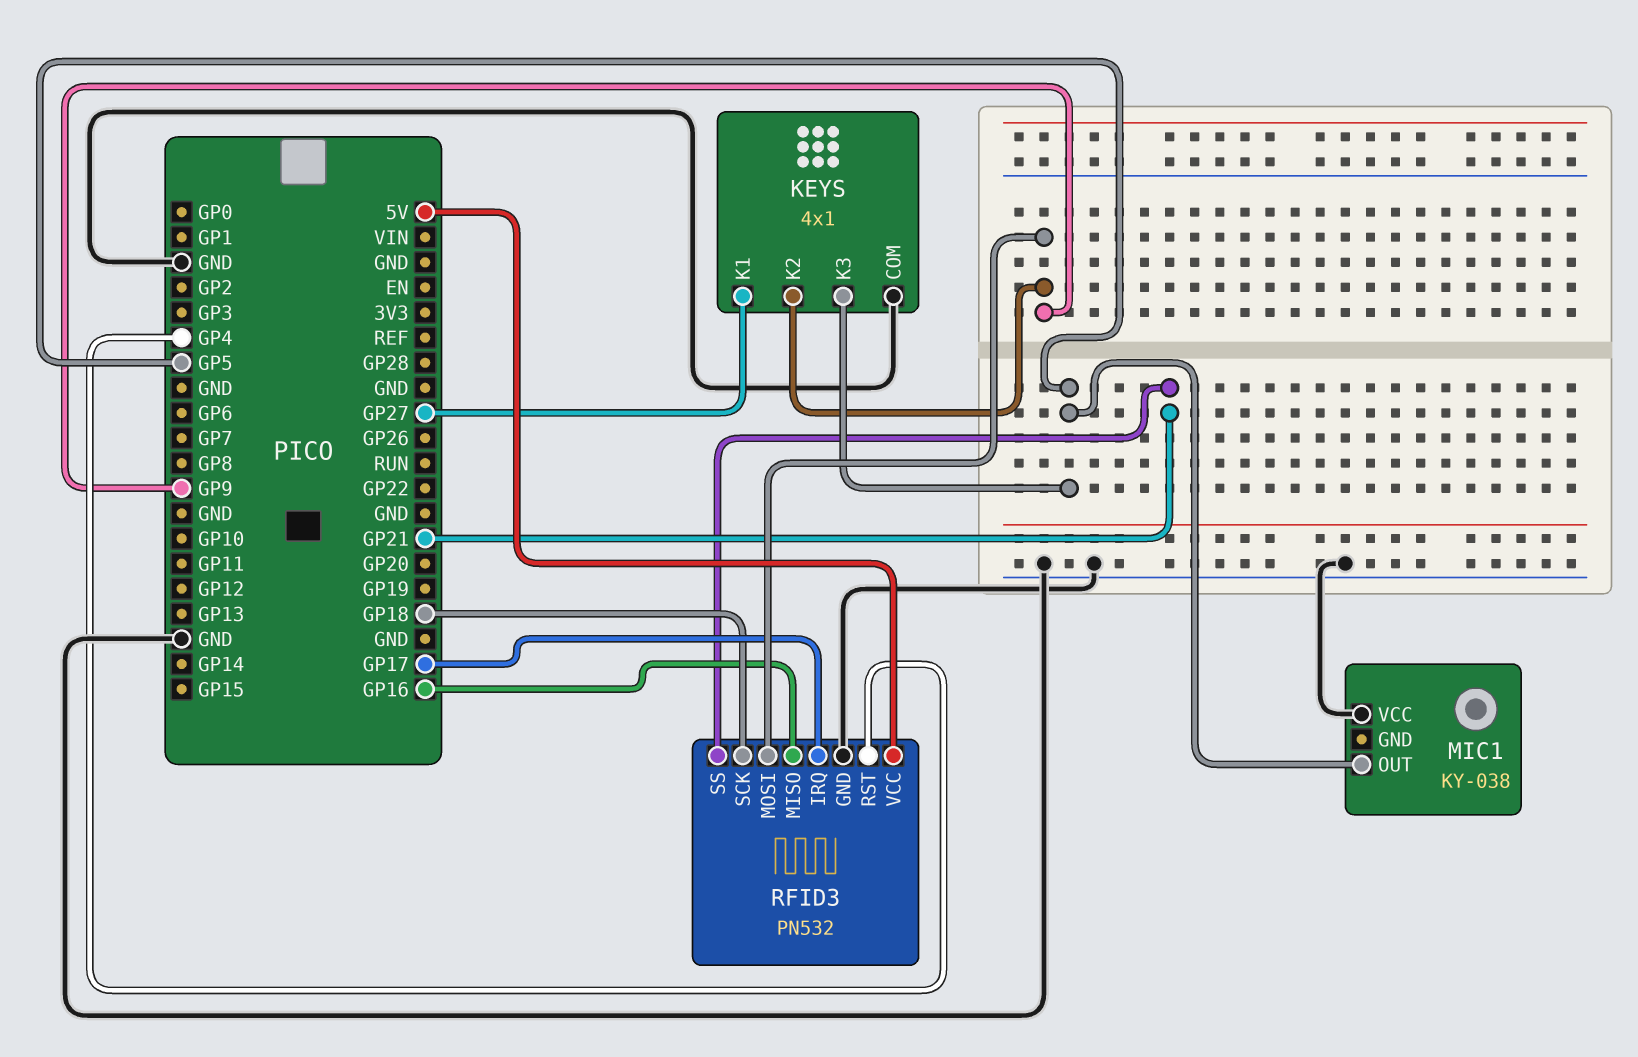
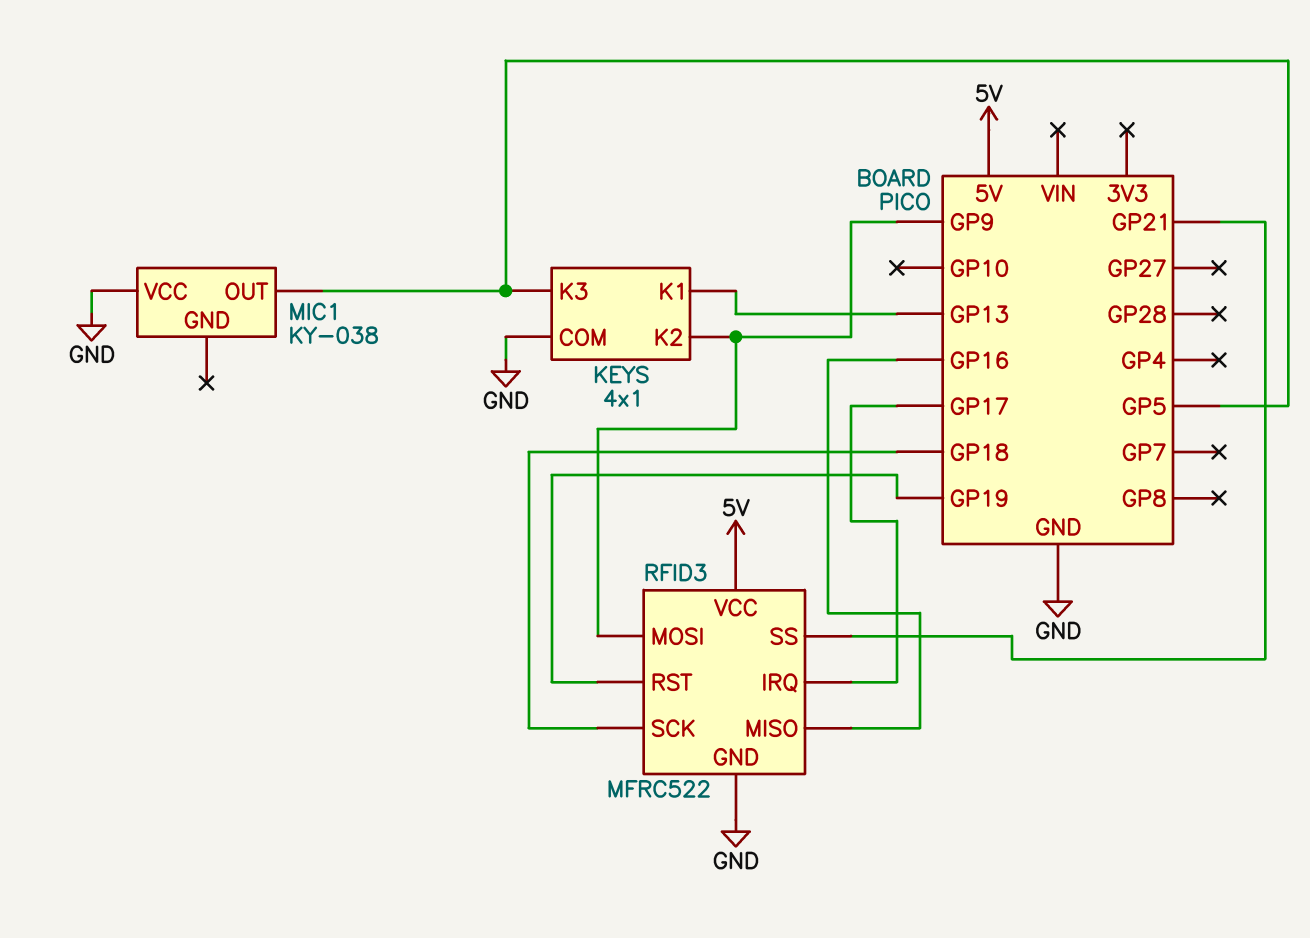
KEYS pin K1: GP27 -> GP13
RFID3: PN532 -> MFRC522
RFID3 pin RST: GP4 -> GP19

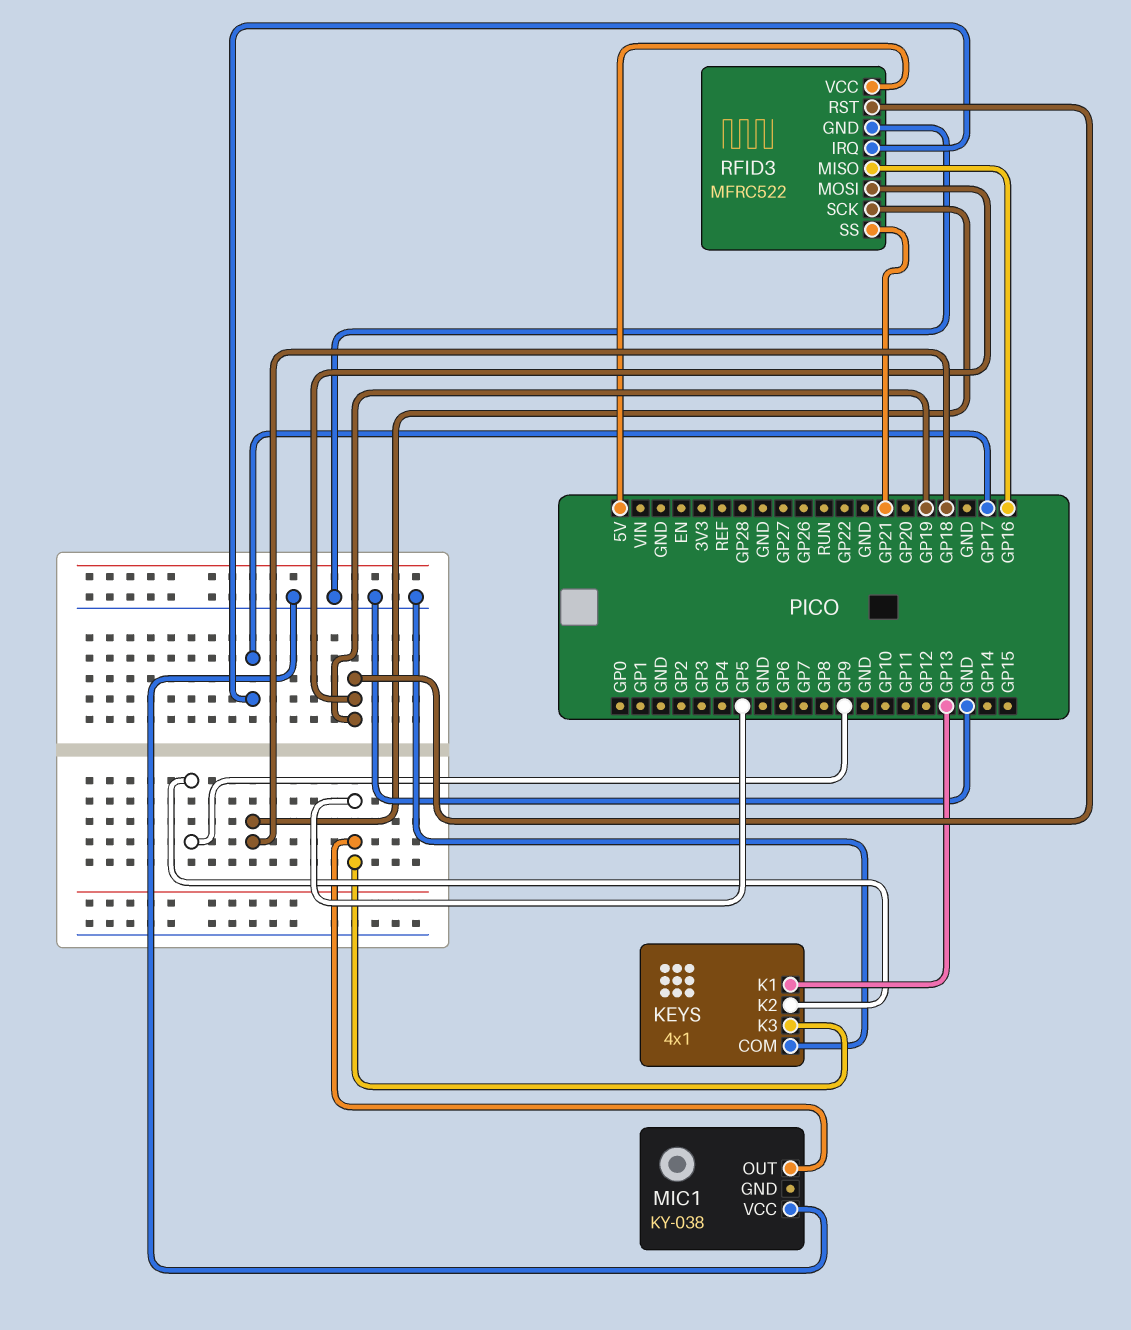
RFID3 pin MOSI: GP9 -> GP19

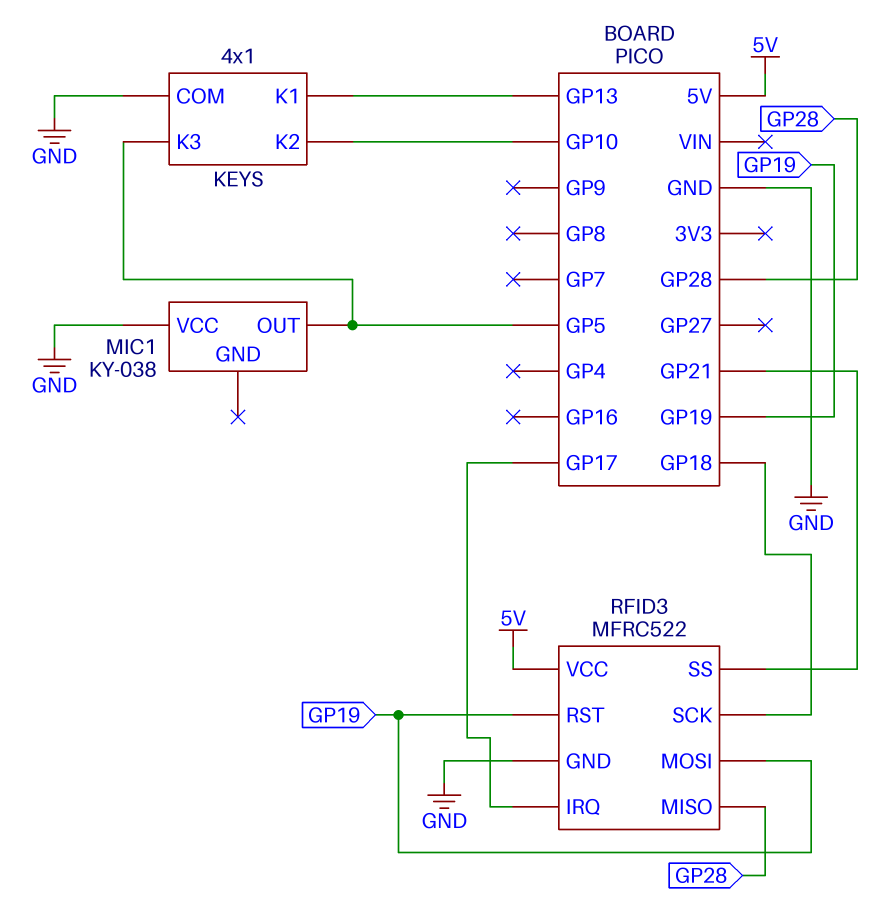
KEYS pin K2: GP9 -> GP10
RFID3 pin MISO: GP16 -> GP28

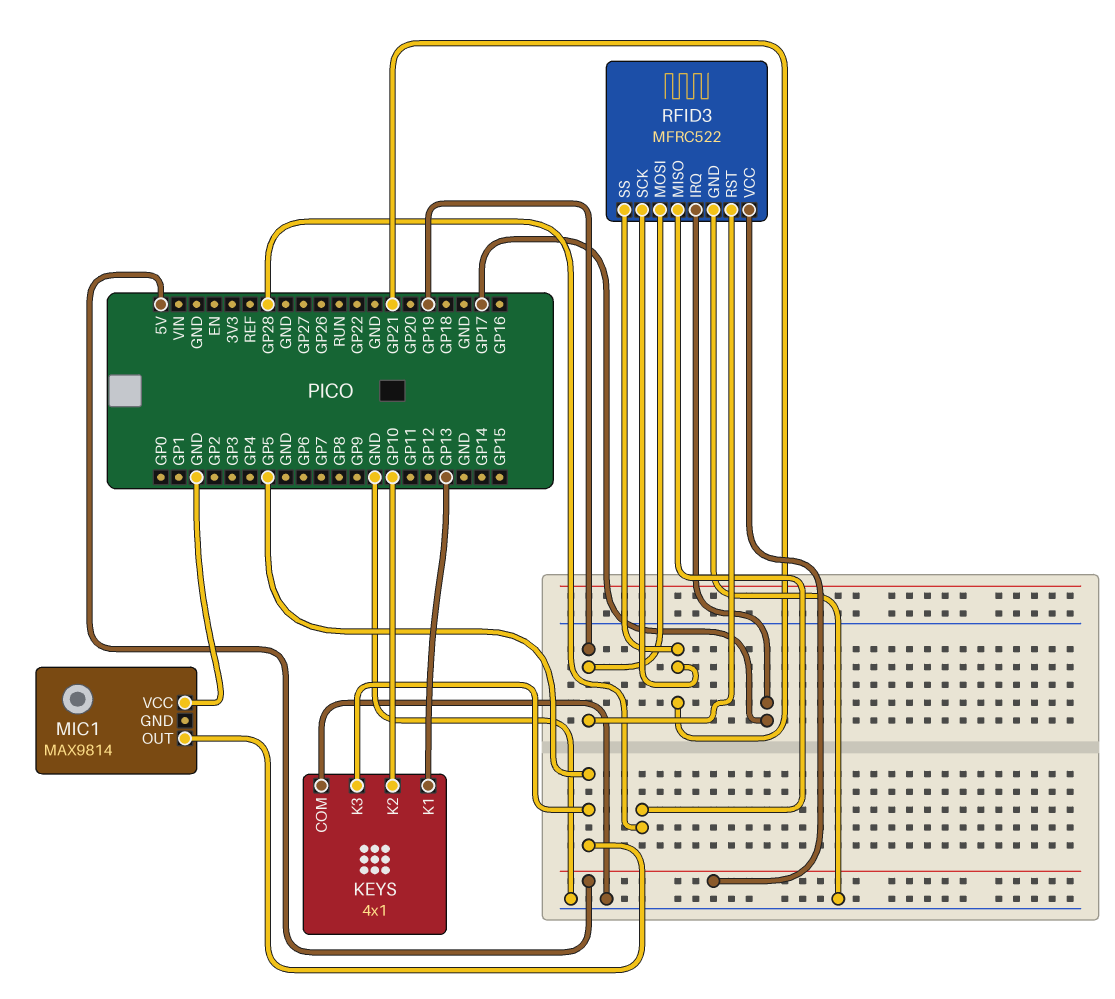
MIC1: KY-038 -> MAX9814
RFID3 pin SCK: GP18 -> GP21

